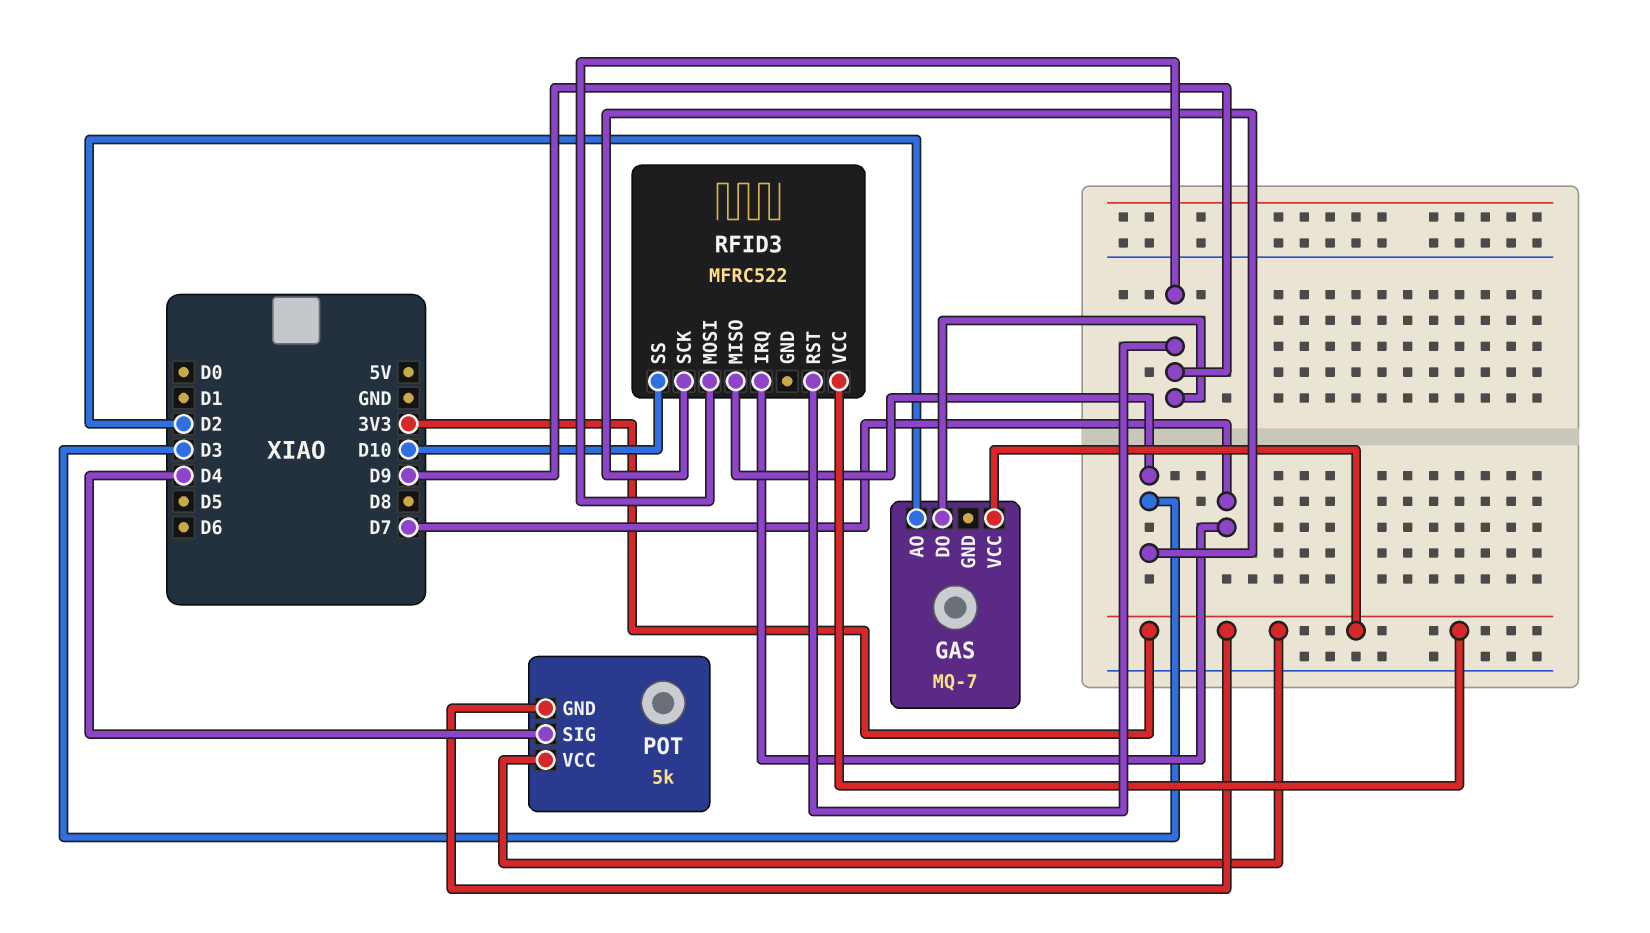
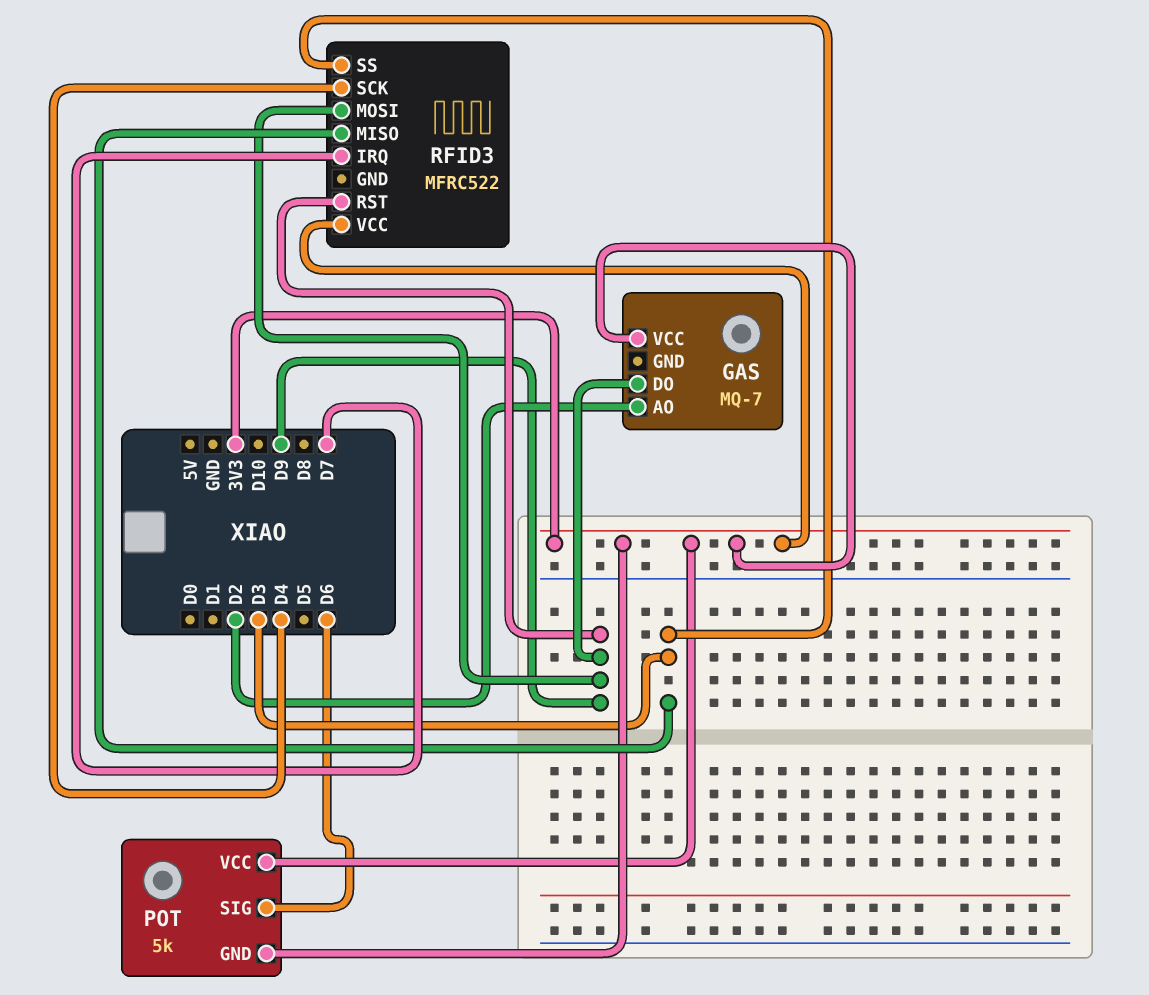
POT pin SIG: D4 -> D6
RFID3 pin SCK: D3 -> D4
RFID3 pin SS: D10 -> D3

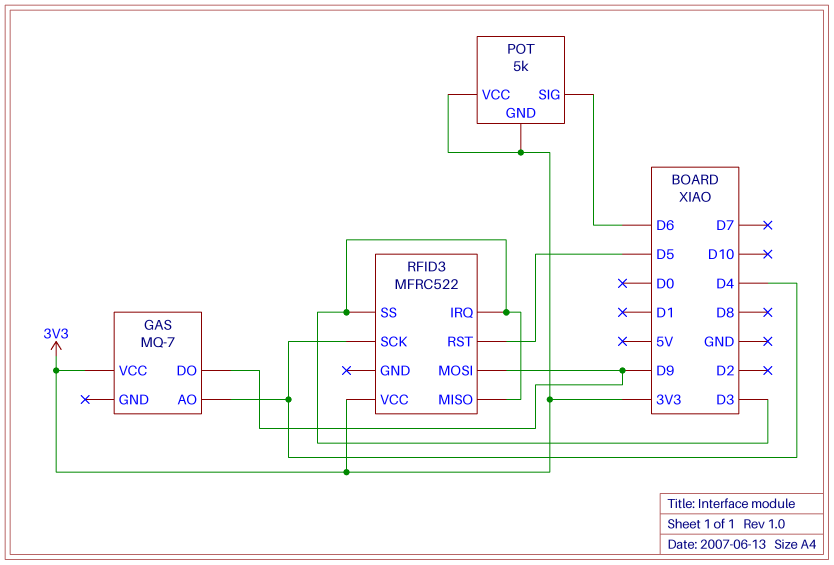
GAS pin AO: D2 -> D4
RFID3 pin IRQ: D7 -> D3
RFID3 pin RST: D9 -> D5

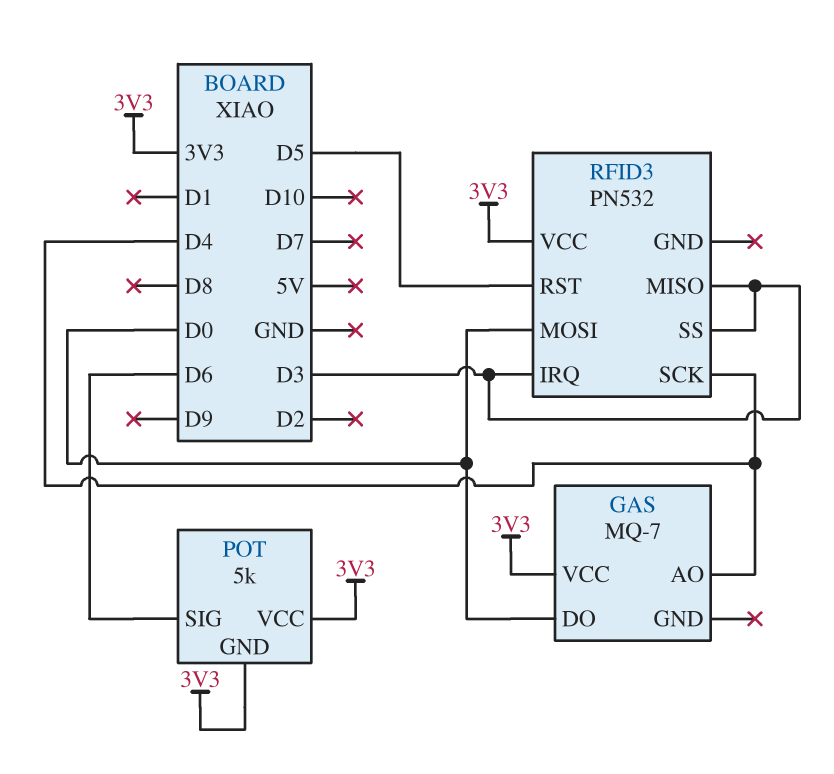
GAS pin DO: D9 -> D0
RFID3: MFRC522 -> PN532
RFID3 pin MOSI: D9 -> D0

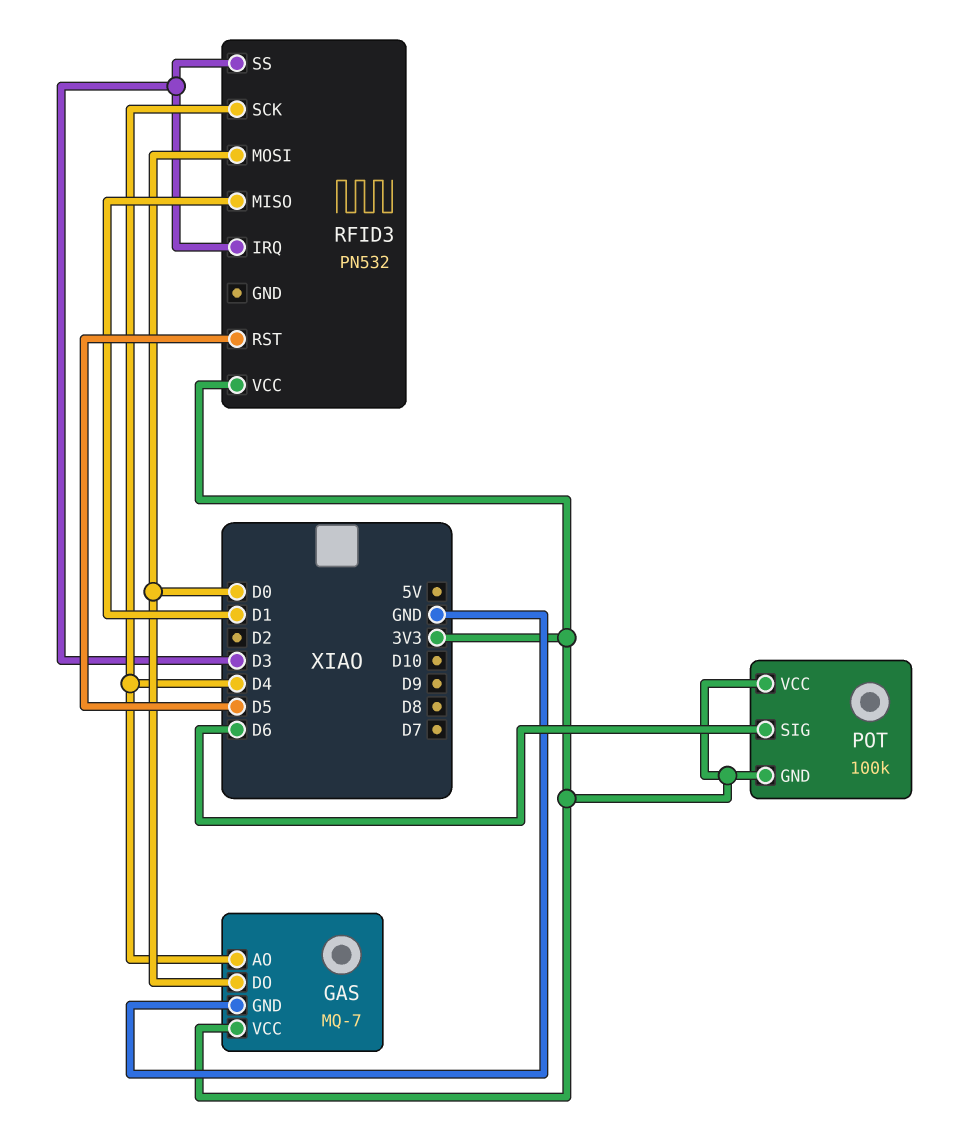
GAS pin GND: none -> GND
POT: 5k -> 100k
RFID3 pin MISO: D3 -> D1

